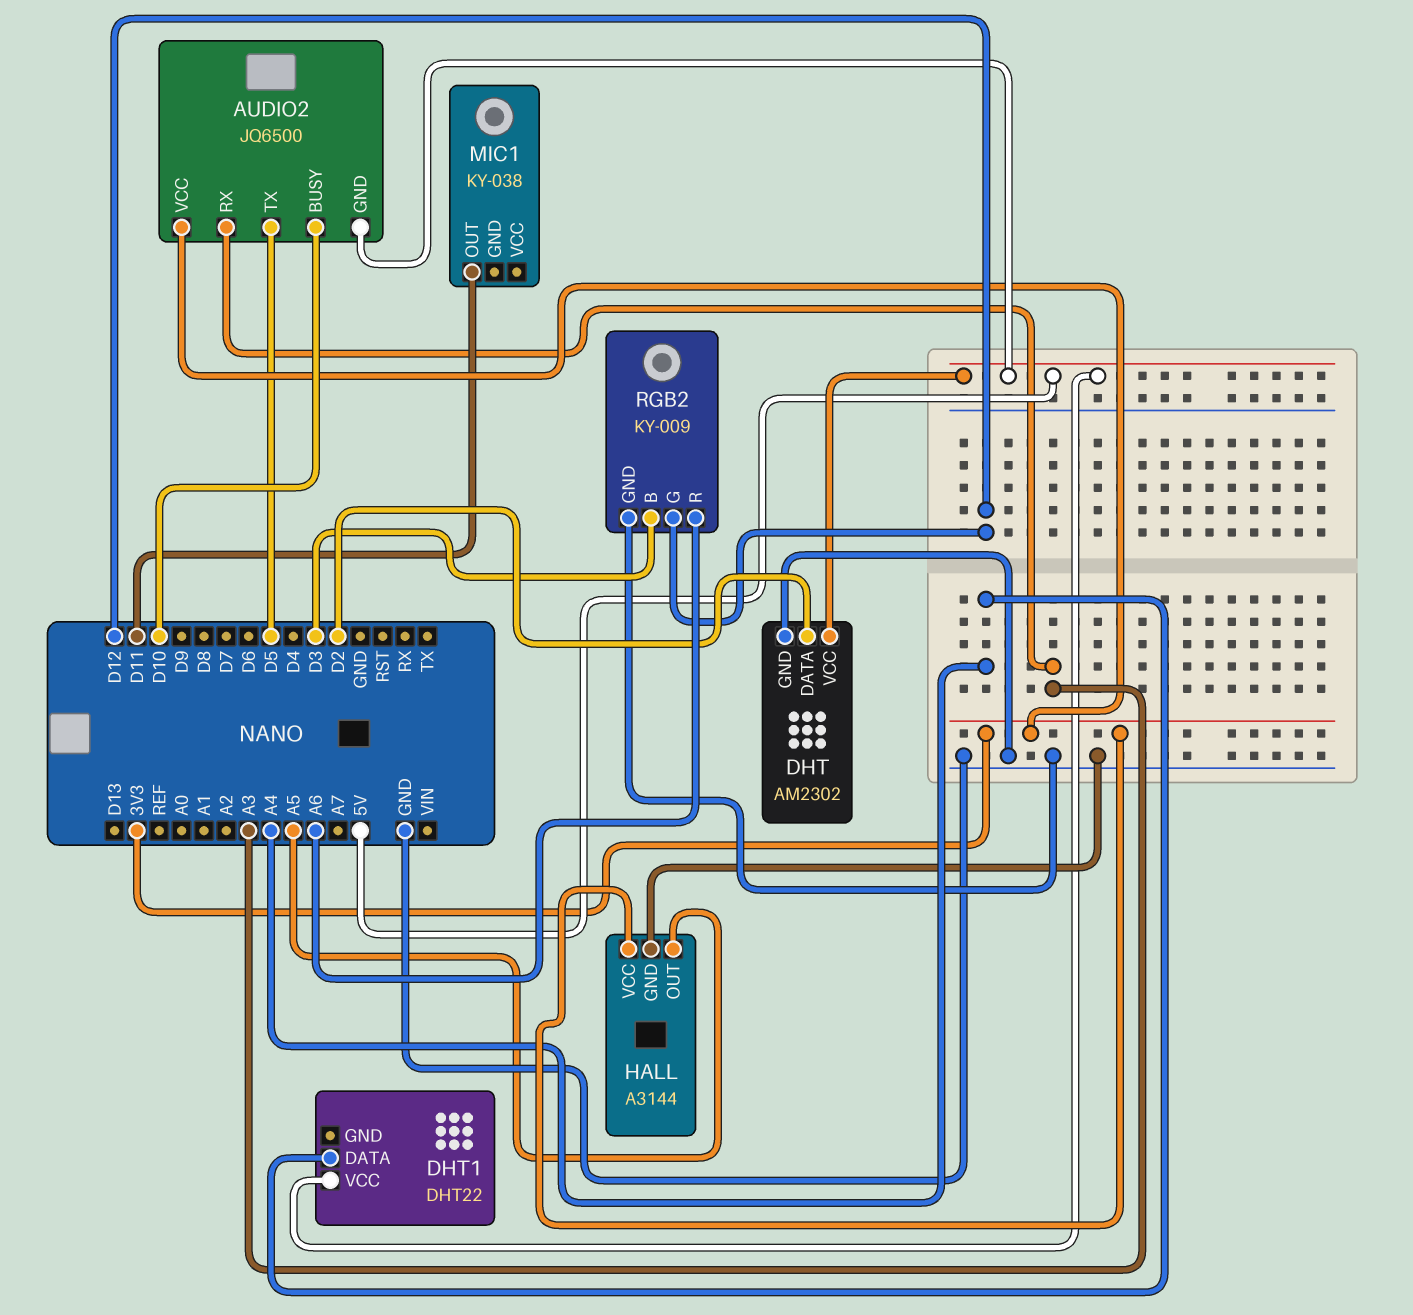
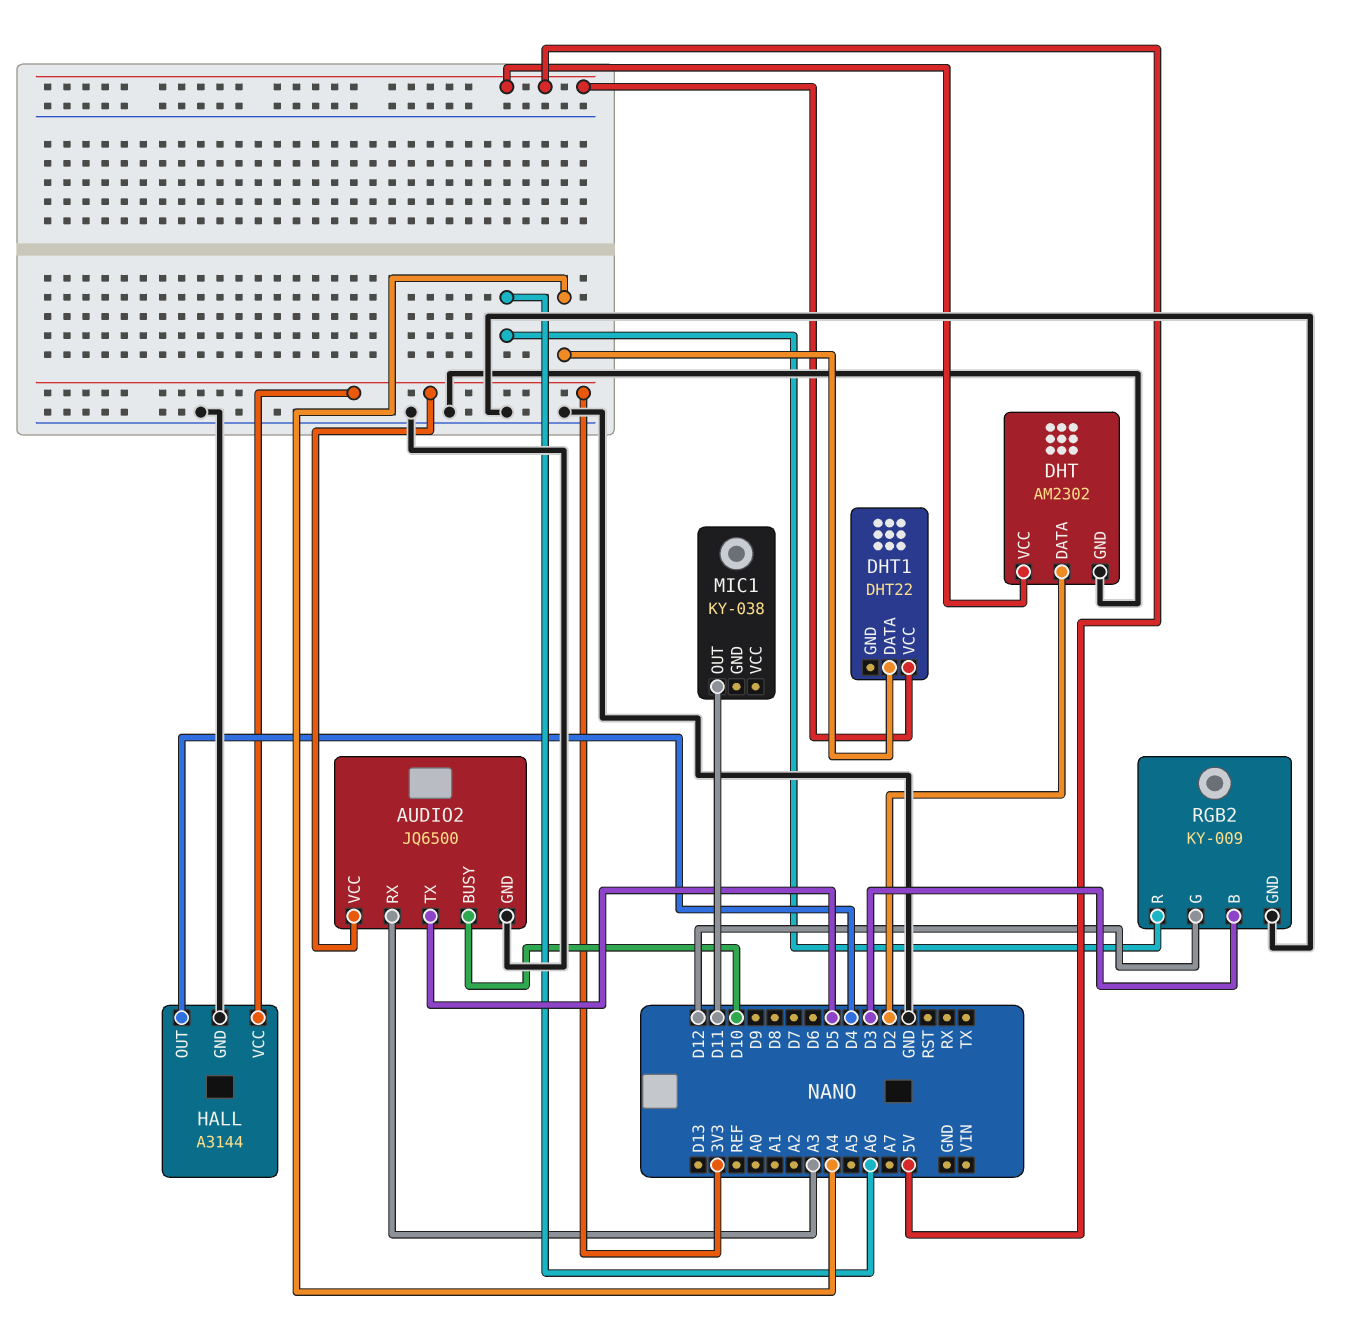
AUDIO2 pin GND: 5V -> GND
HALL pin OUT: A5 -> D4

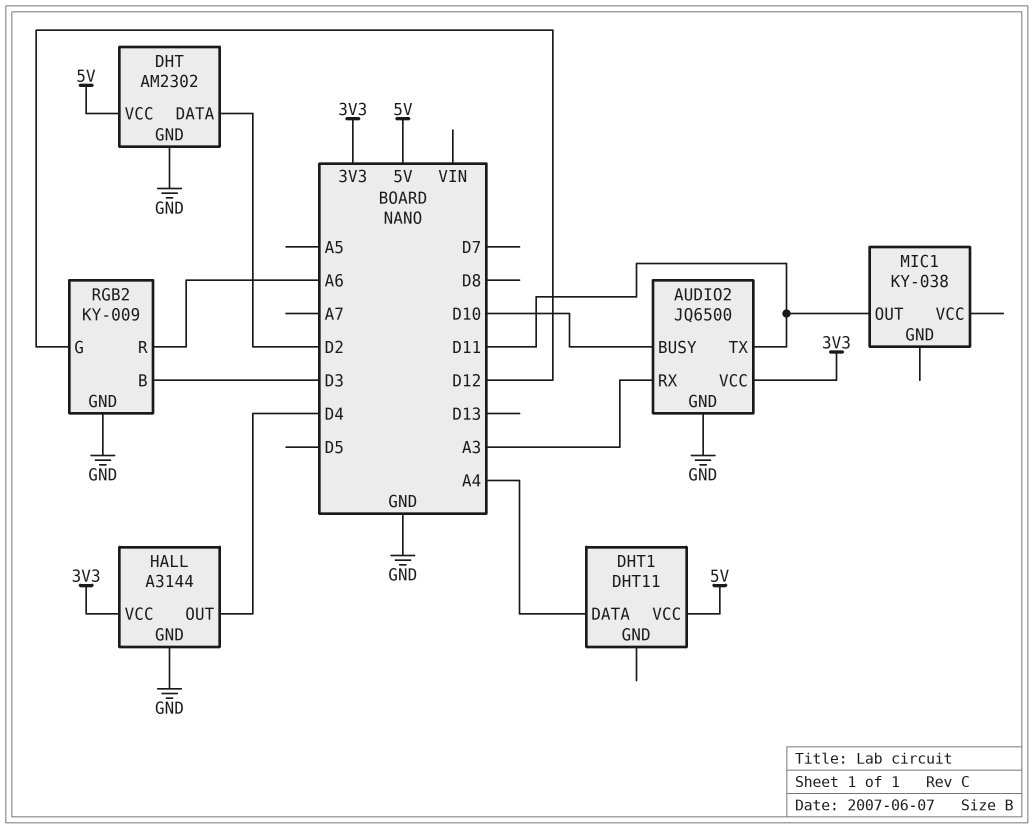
AUDIO2 pin TX: D5 -> D11
DHT1: DHT22 -> DHT11

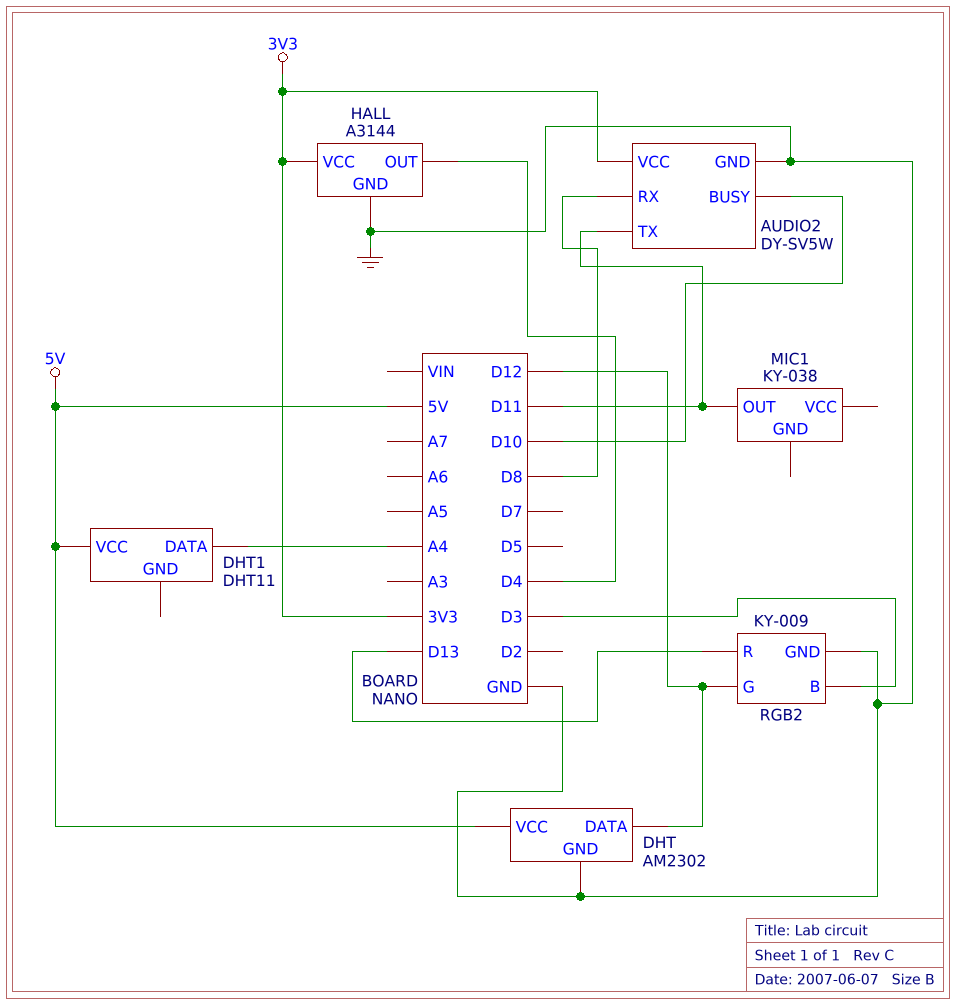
AUDIO2: JQ6500 -> DY-SV5W
AUDIO2 pin RX: A3 -> D8
DHT pin DATA: D2 -> D12
RGB2 pin R: A6 -> D13

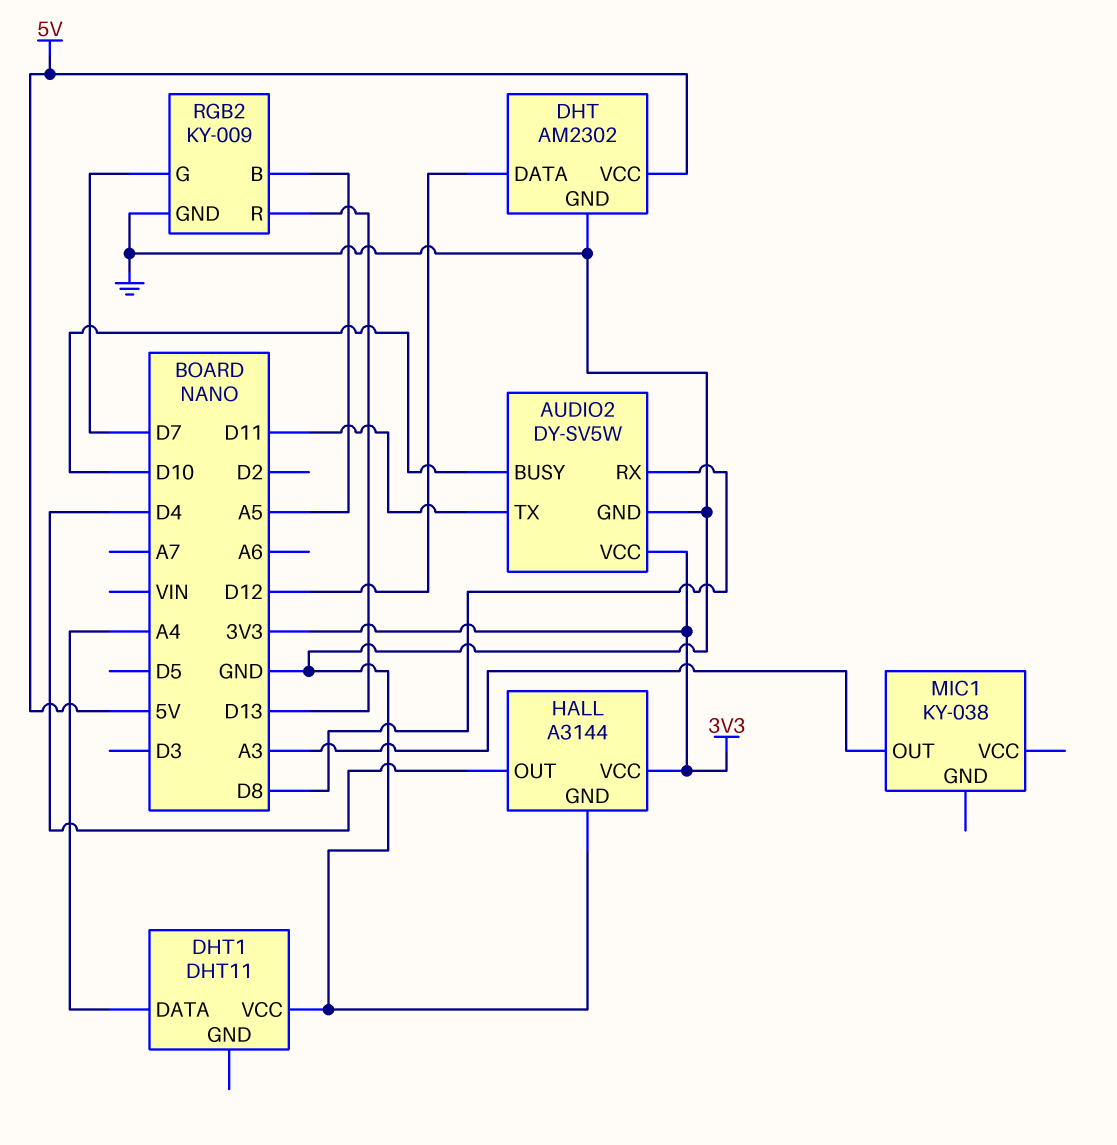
DHT1 pin VCC: 5V -> GND
MIC1 pin OUT: D11 -> A3
RGB2 pin B: D3 -> A5
RGB2 pin G: D12 -> D7

